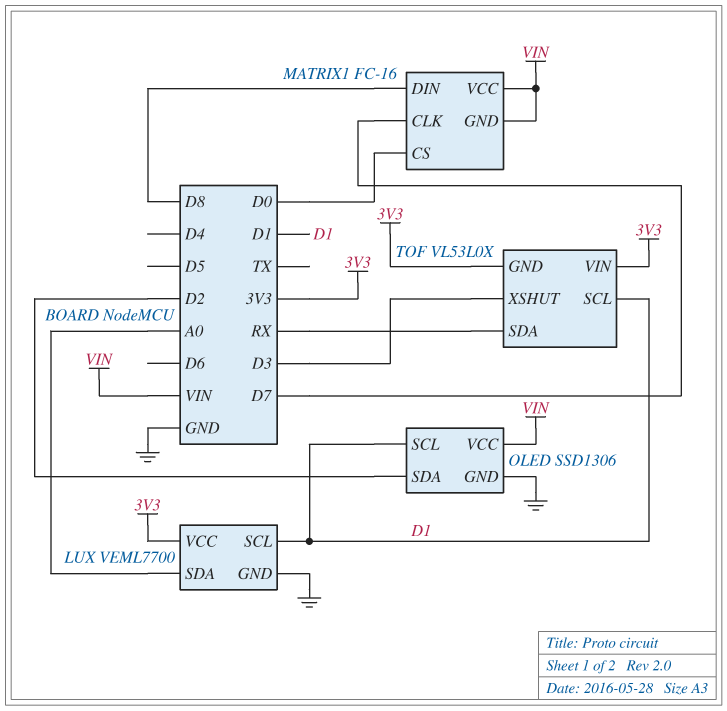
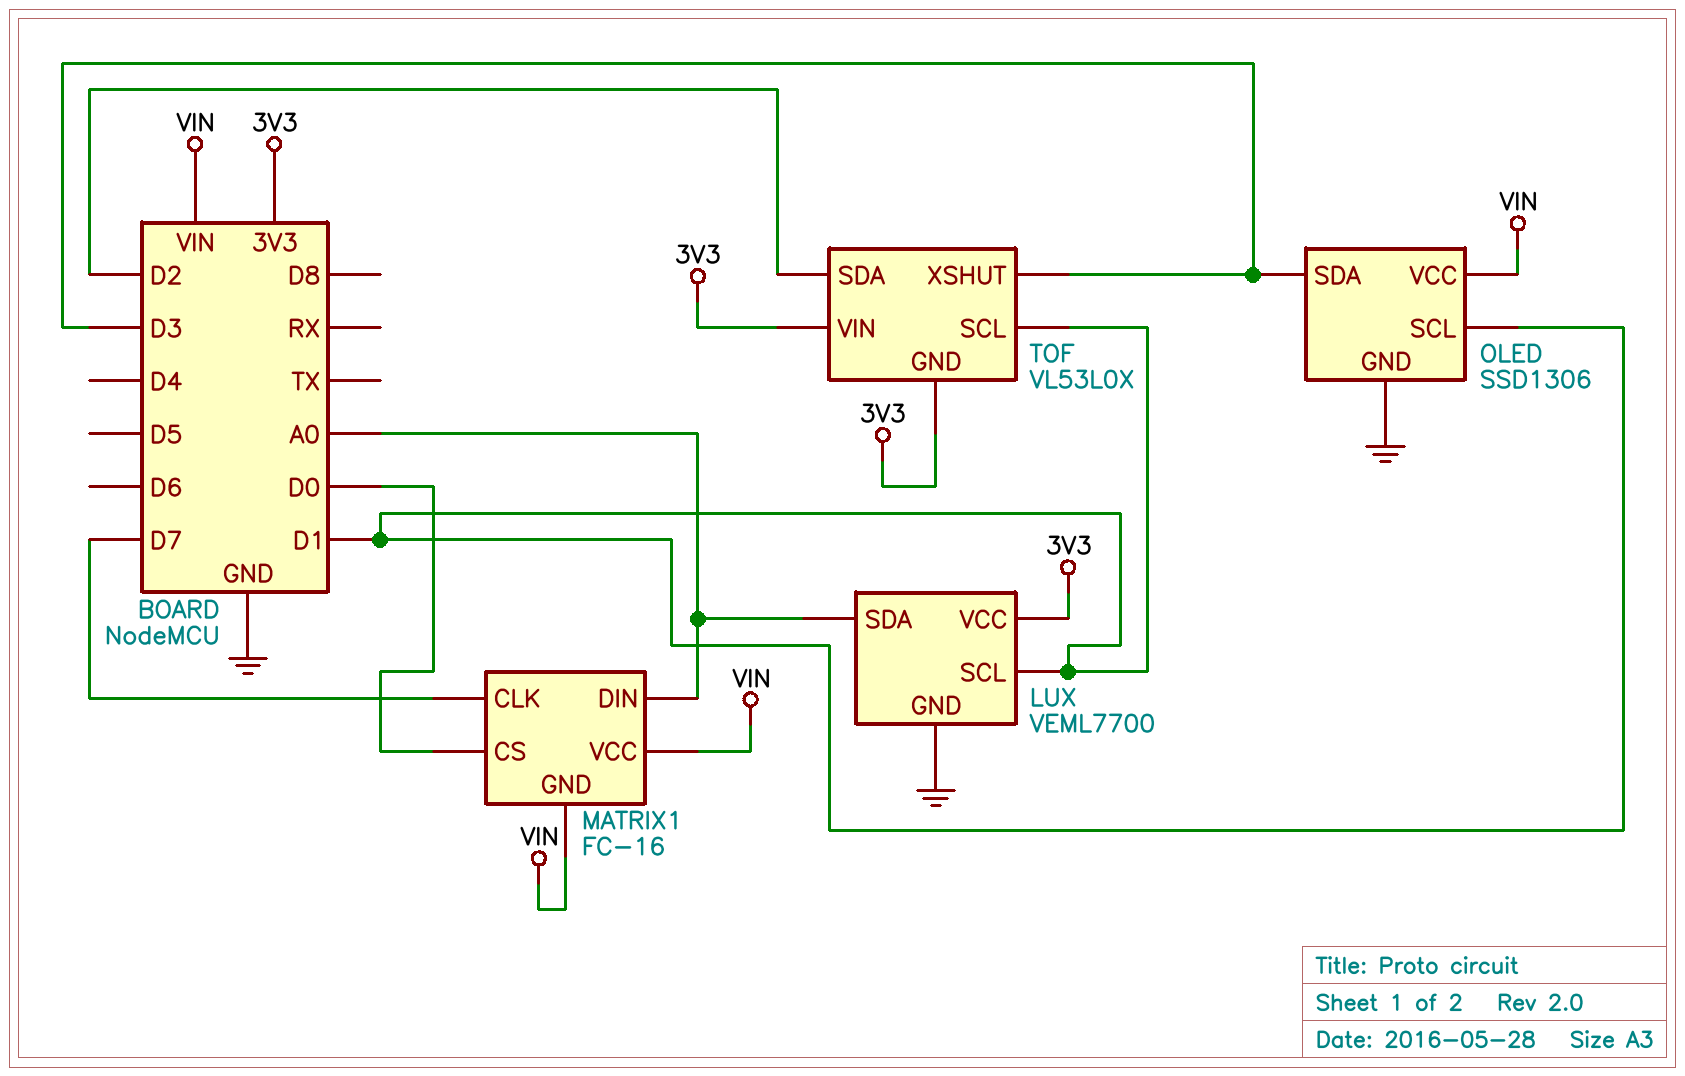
MATRIX1 pin DIN: D8 -> A0
OLED pin SDA: D2 -> D3
TOF pin SDA: RX -> D2

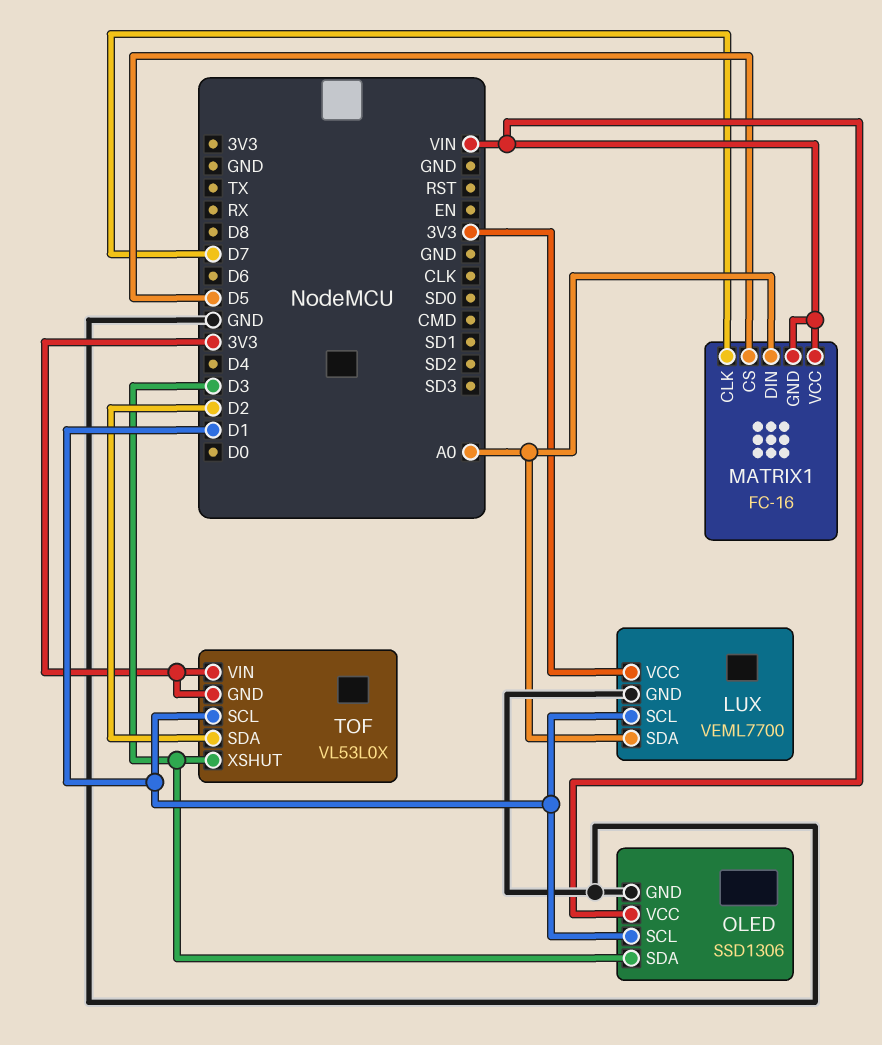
MATRIX1 pin CS: D0 -> D5

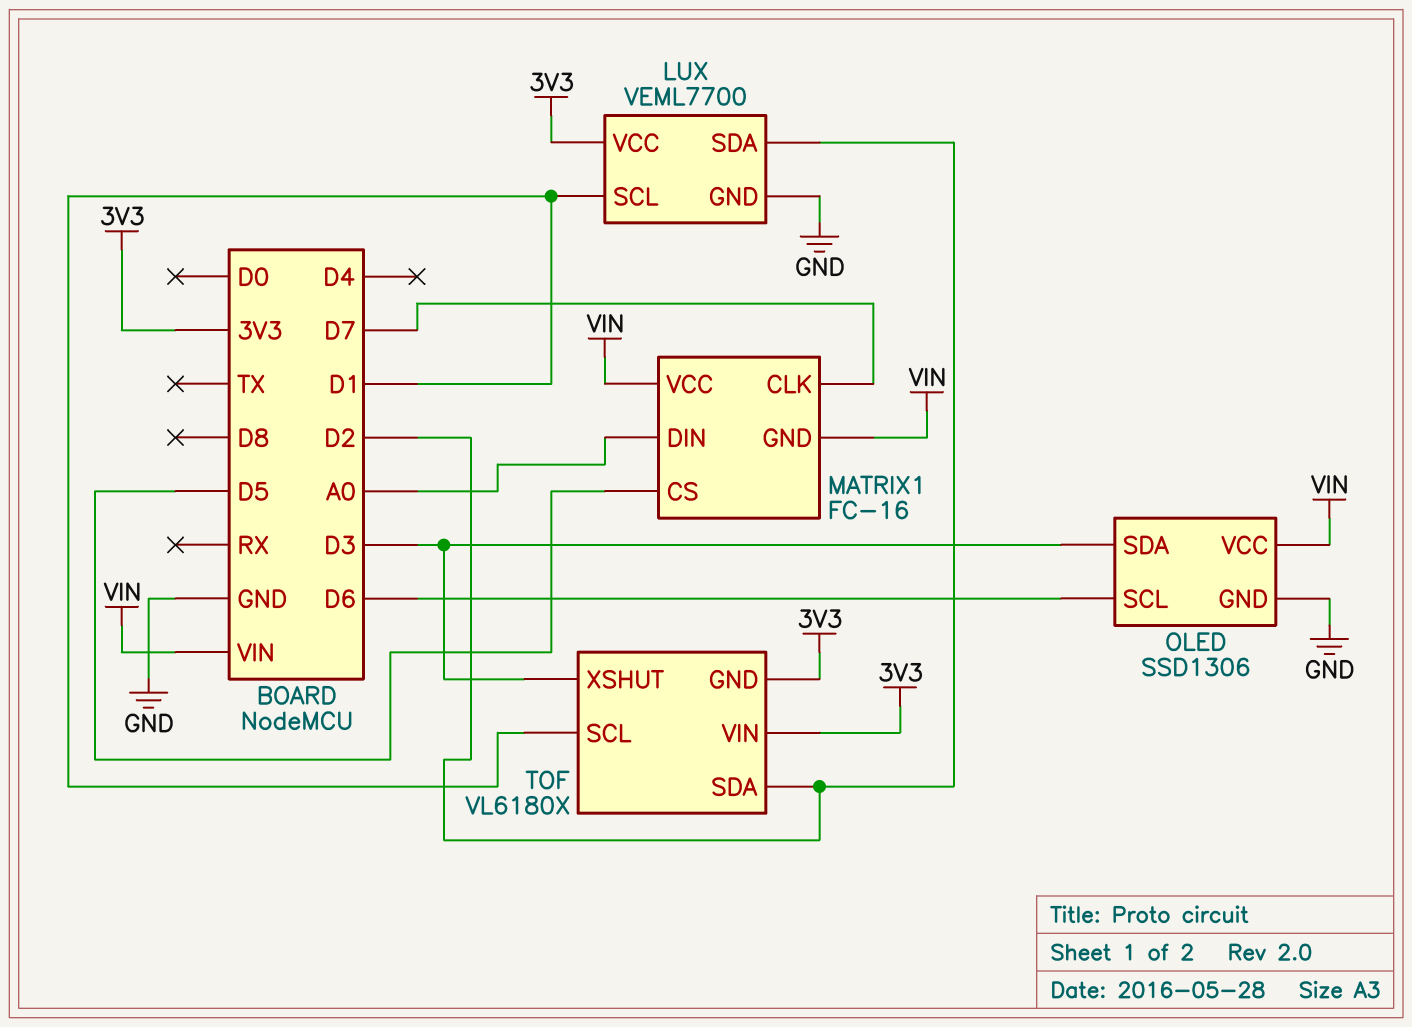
LUX pin SDA: A0 -> D2
OLED pin SCL: D1 -> D6
TOF: VL53L0X -> VL6180X

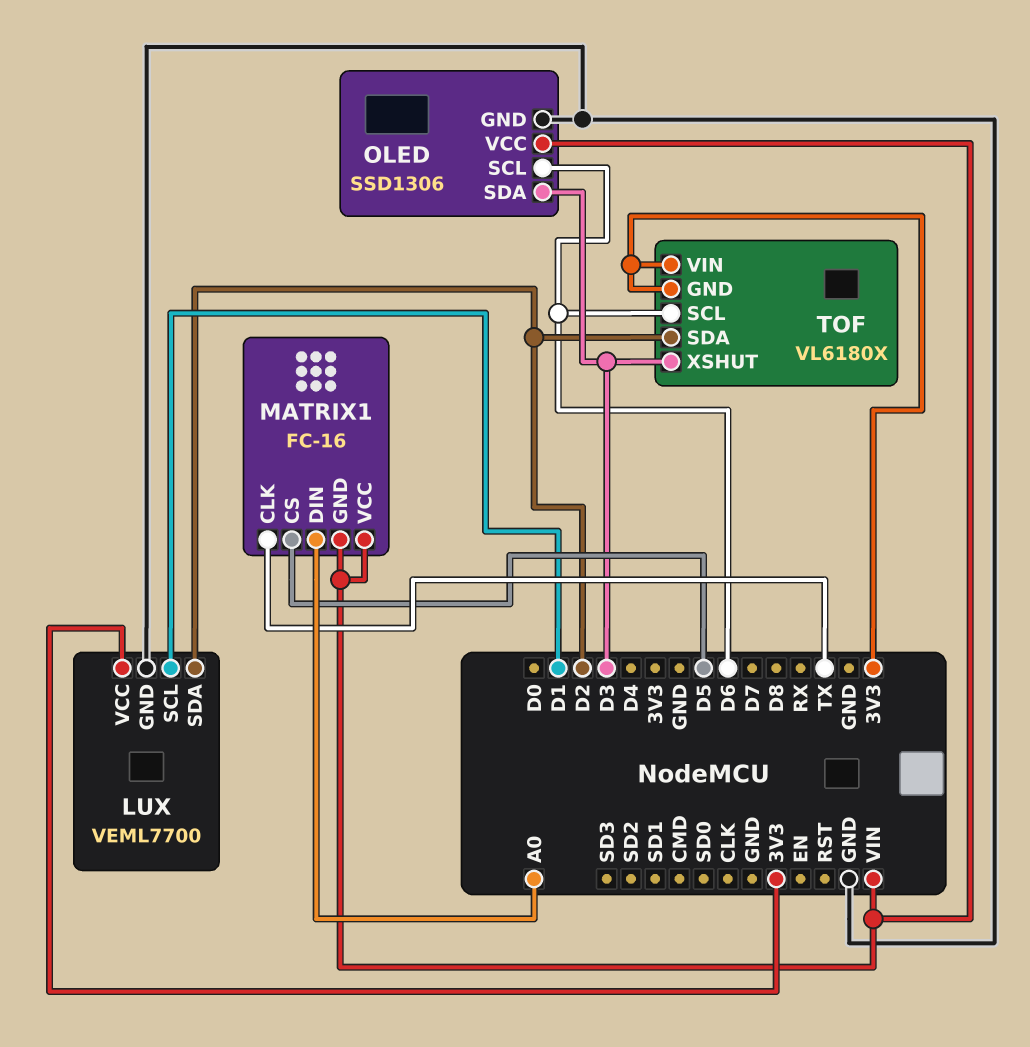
MATRIX1 pin CLK: D7 -> TX
TOF pin SCL: D1 -> D6

